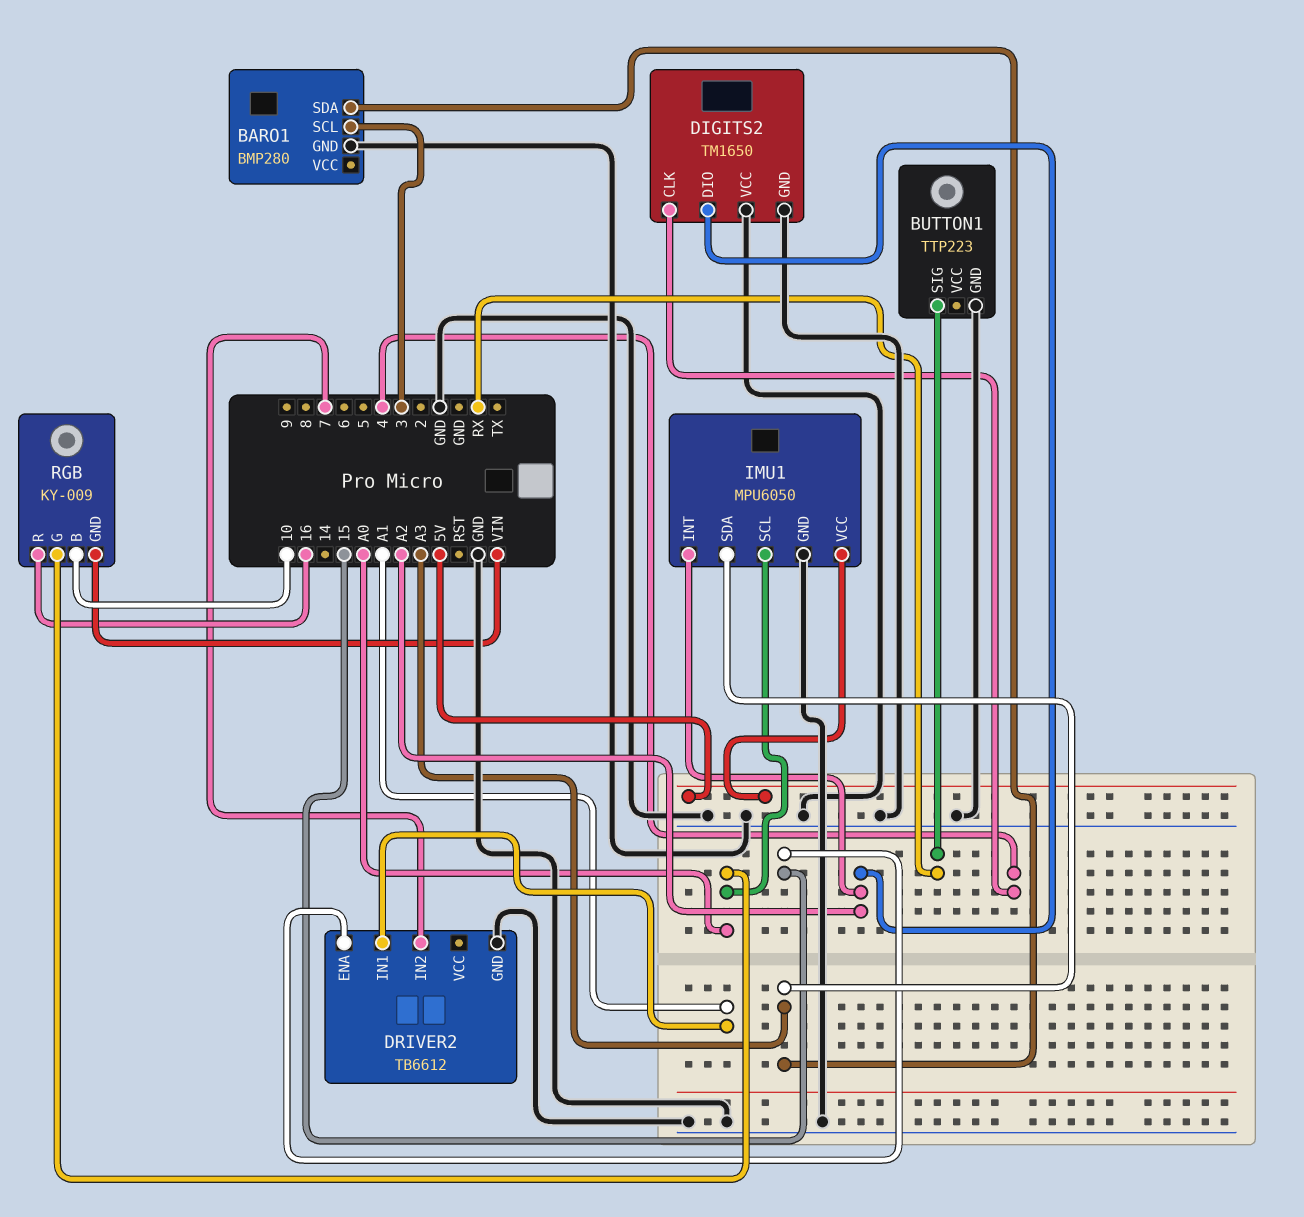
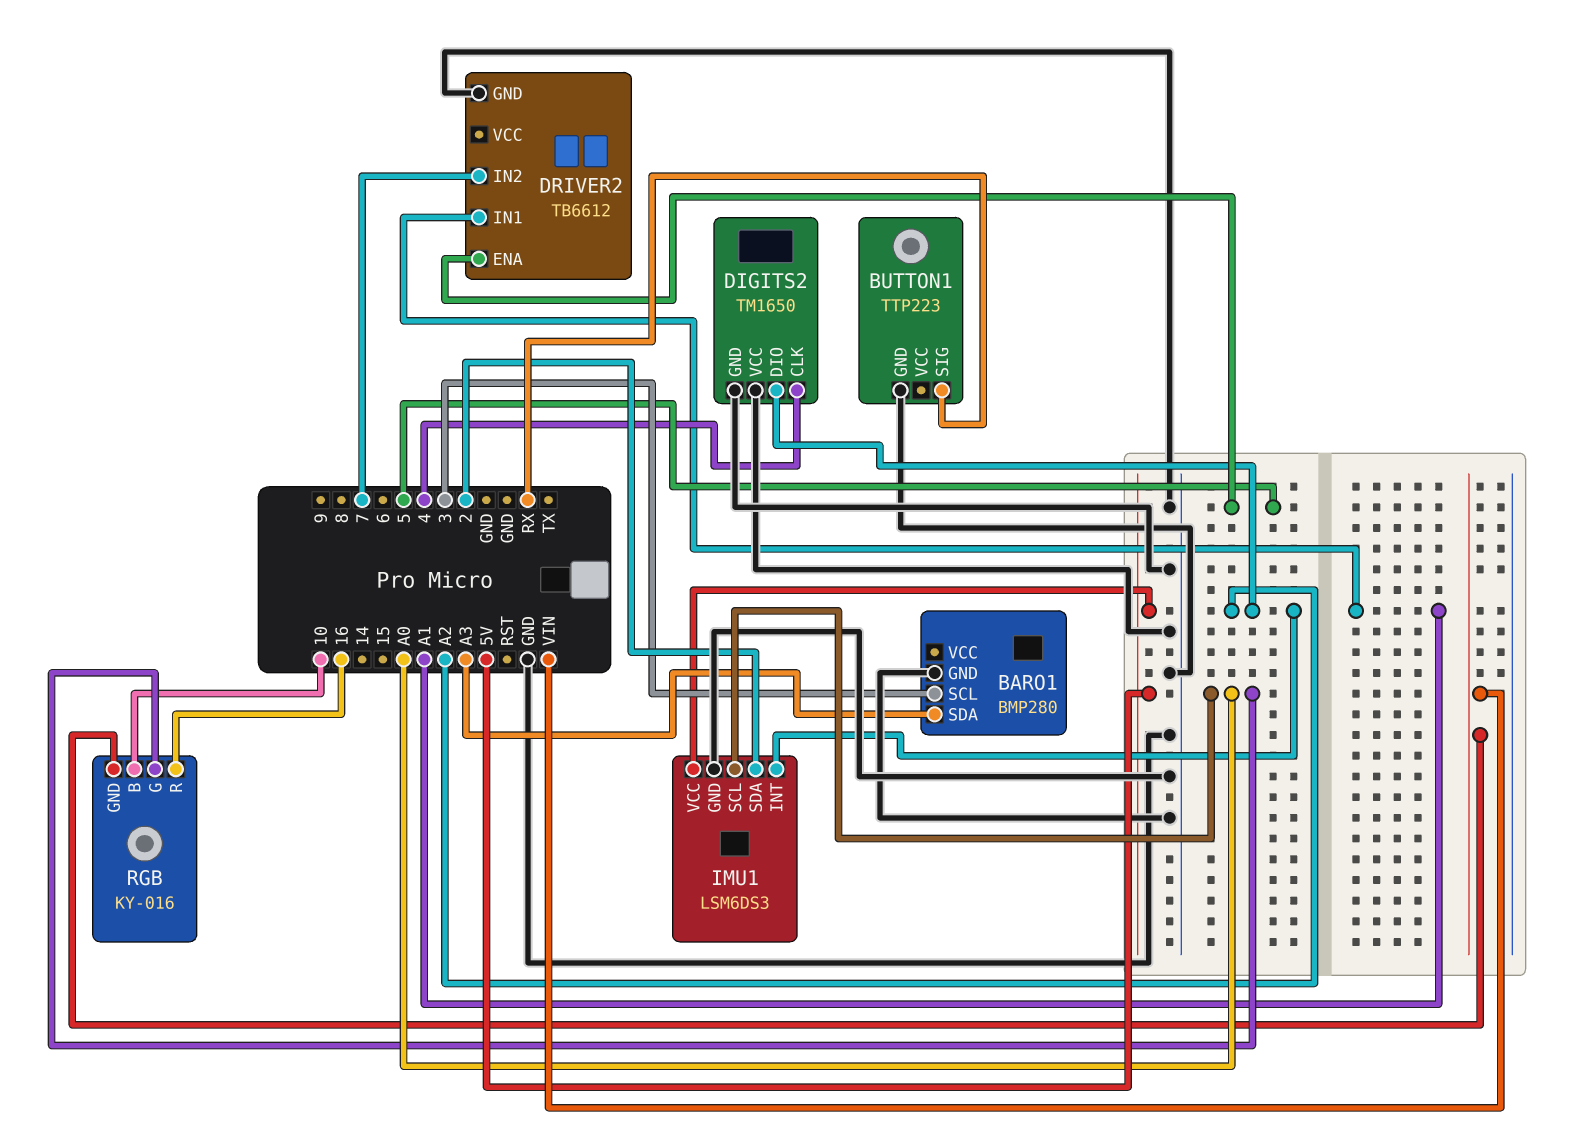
DRIVER2 pin ENA: 15 -> 5
IMU1: MPU6050 -> LSM6DS3
IMU1 pin SDA: A3 -> 2
RGB: KY-009 -> KY-016

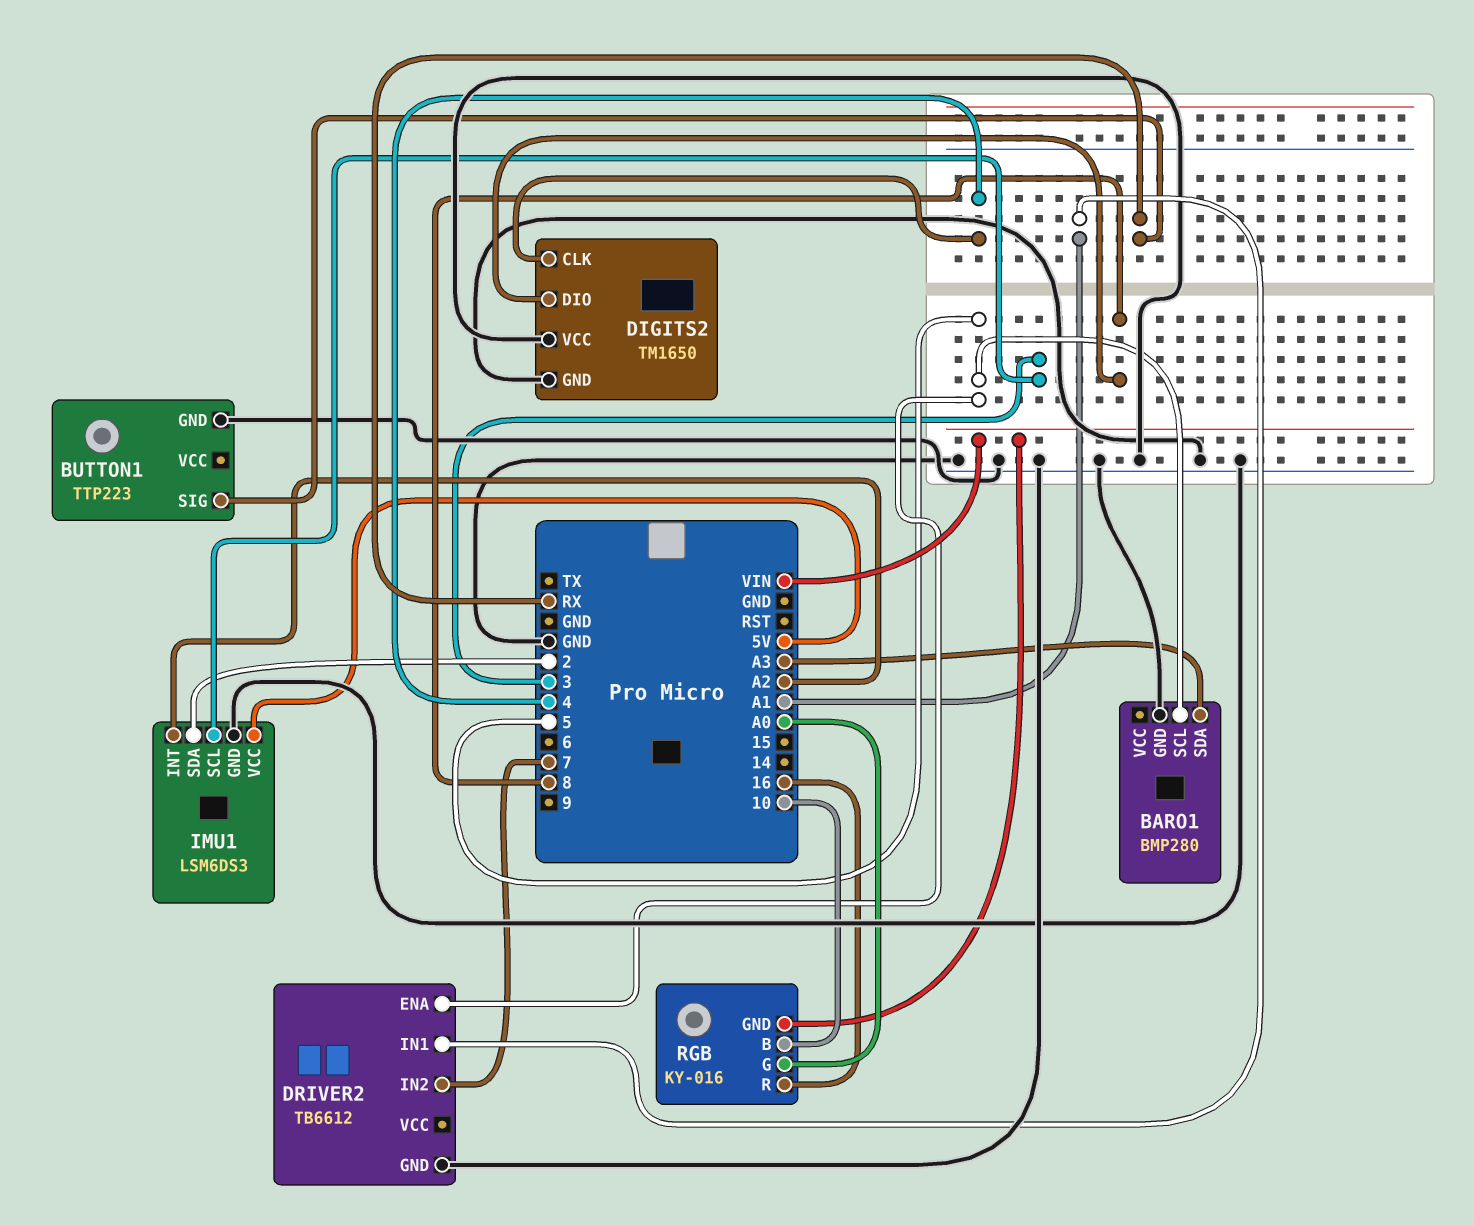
BARO1 pin SCL: 3 -> 5
DIGITS2 pin DIO: A2 -> 8
IMU1 pin SCL: A0 -> 3

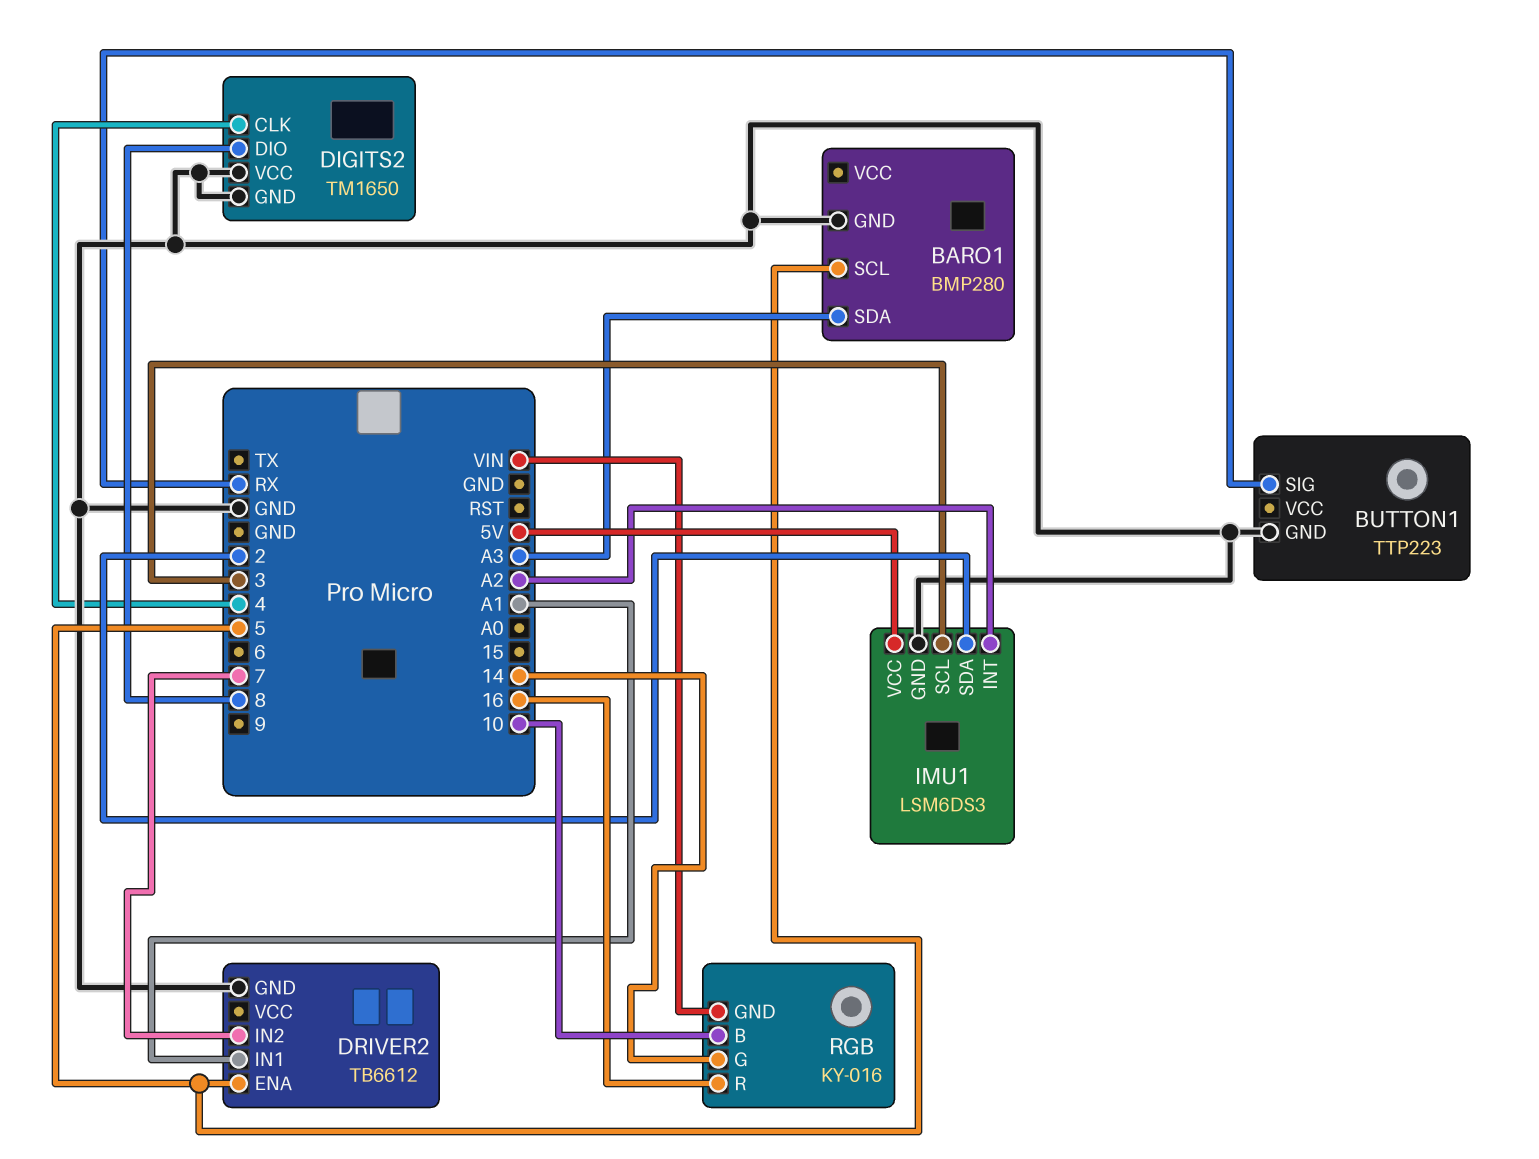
RGB pin G: A0 -> 14

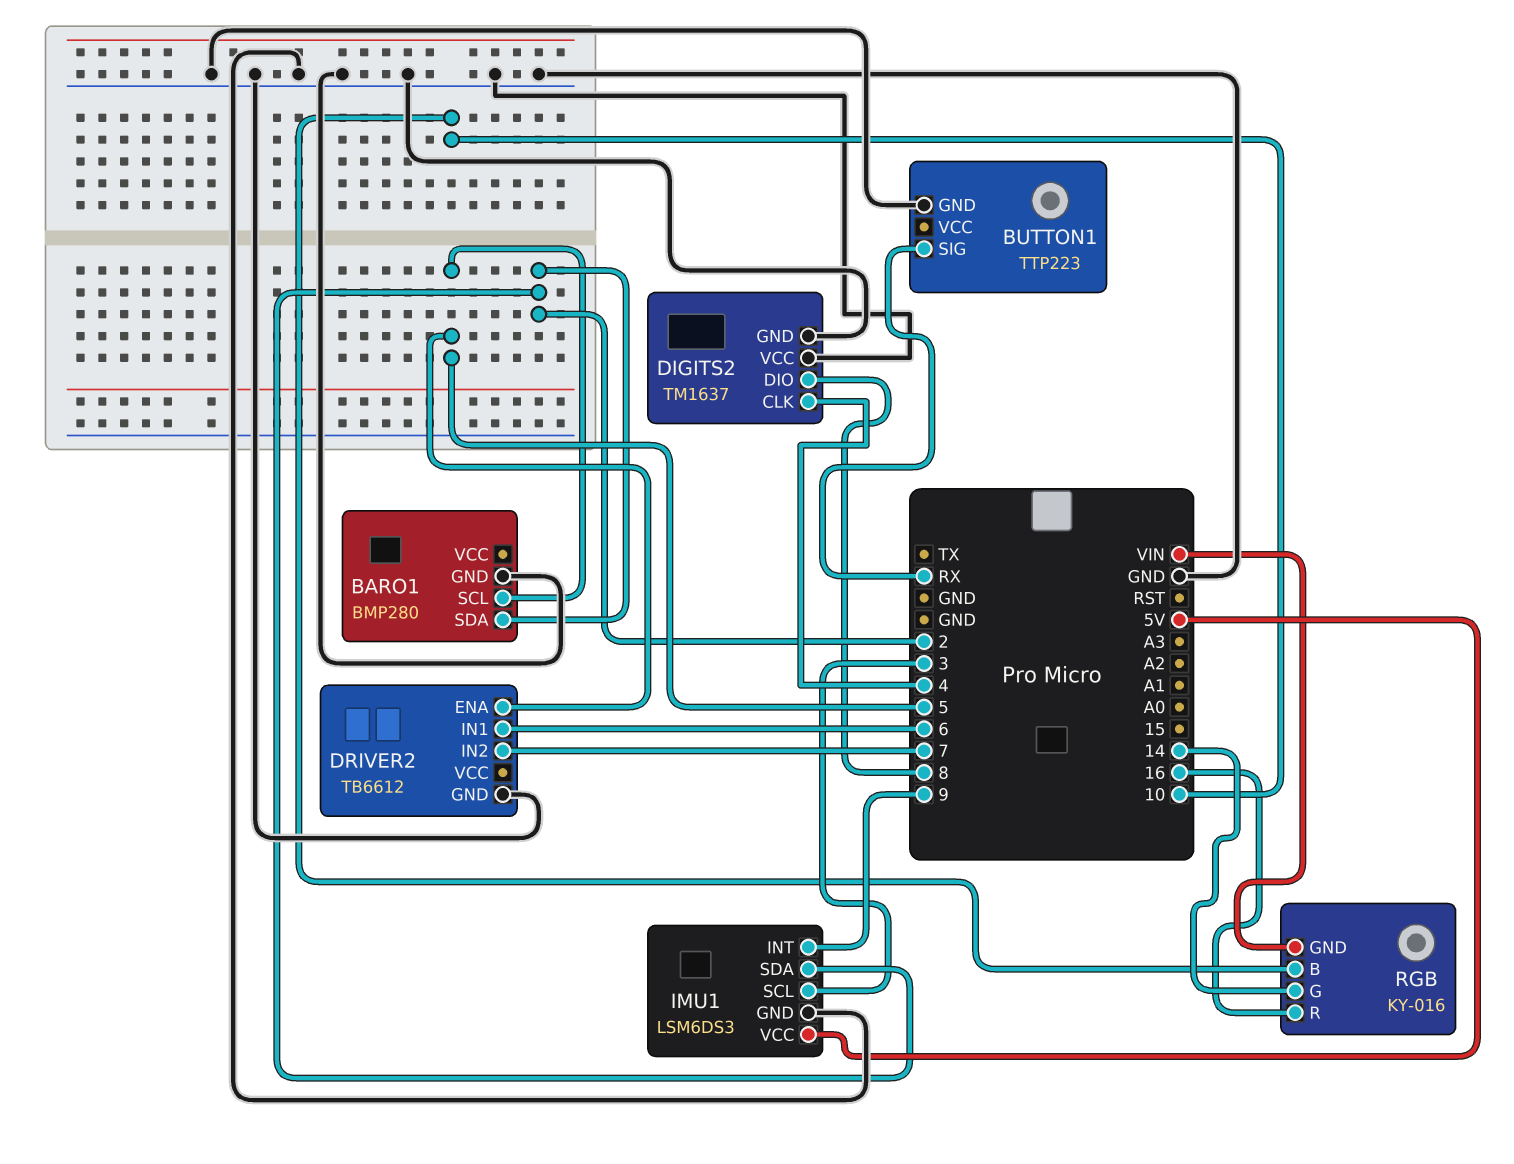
BARO1 pin SDA: A3 -> 2
DIGITS2: TM1650 -> TM1637
DRIVER2 pin IN1: A1 -> 6
IMU1 pin INT: A2 -> 9

